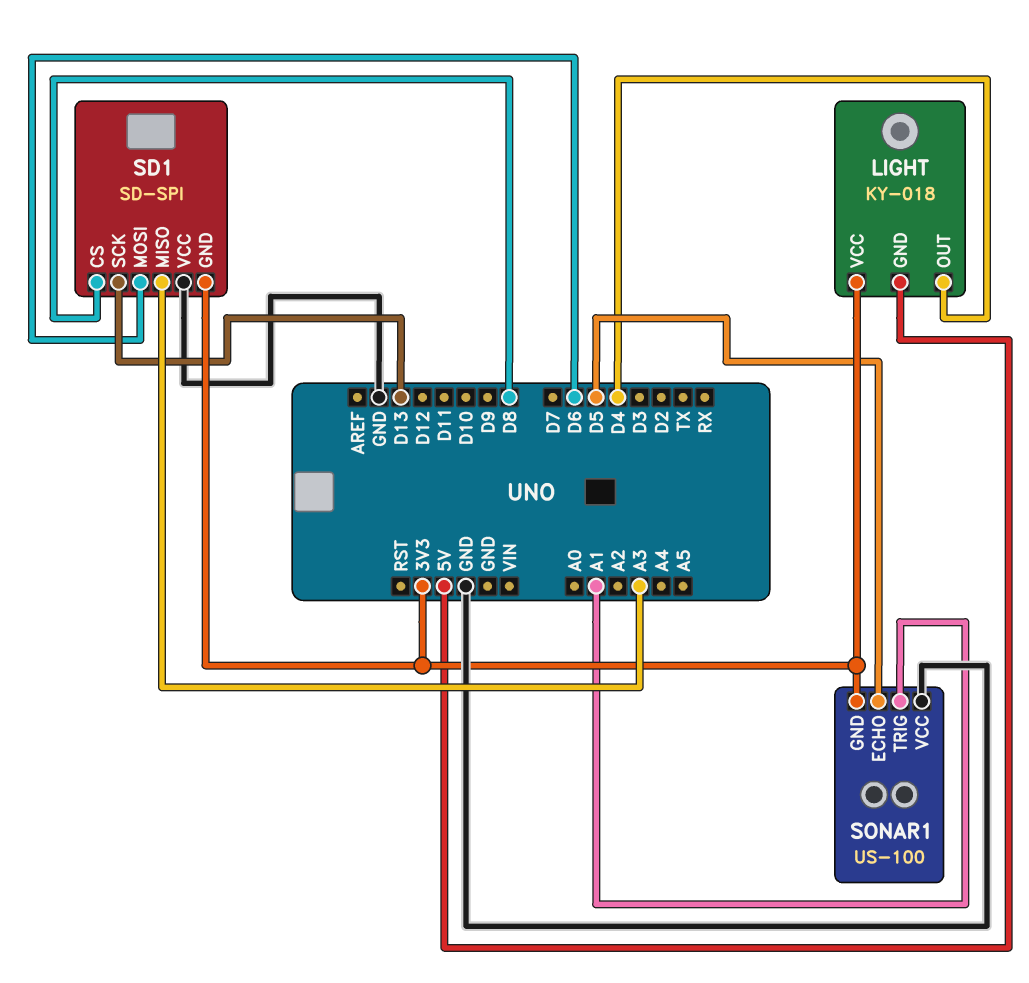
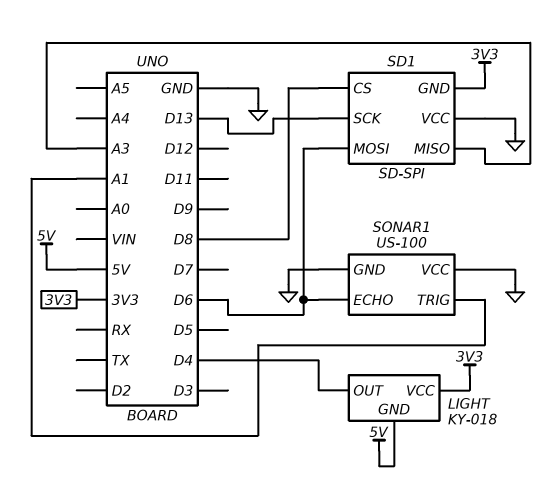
SONAR1 pin ECHO: D5 -> D6
SONAR1 pin GND: 3V3 -> GND

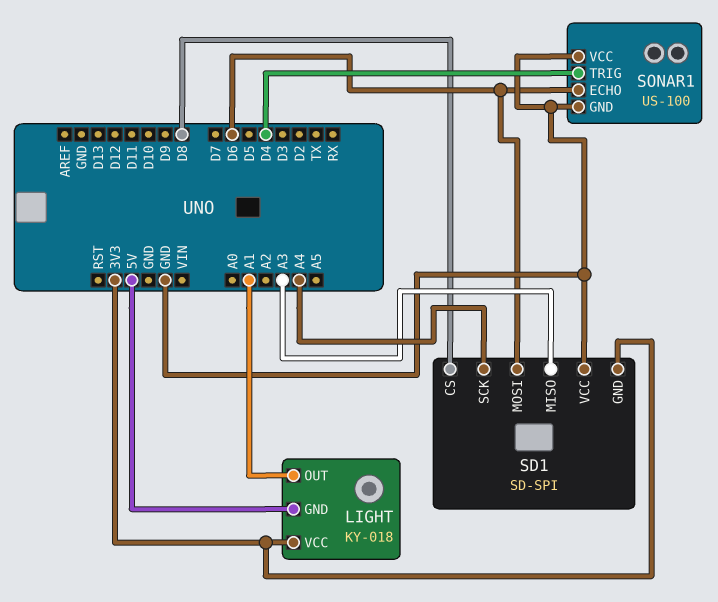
LIGHT pin OUT: D4 -> A1
SD1 pin SCK: D13 -> A4
SONAR1 pin TRIG: A1 -> D4

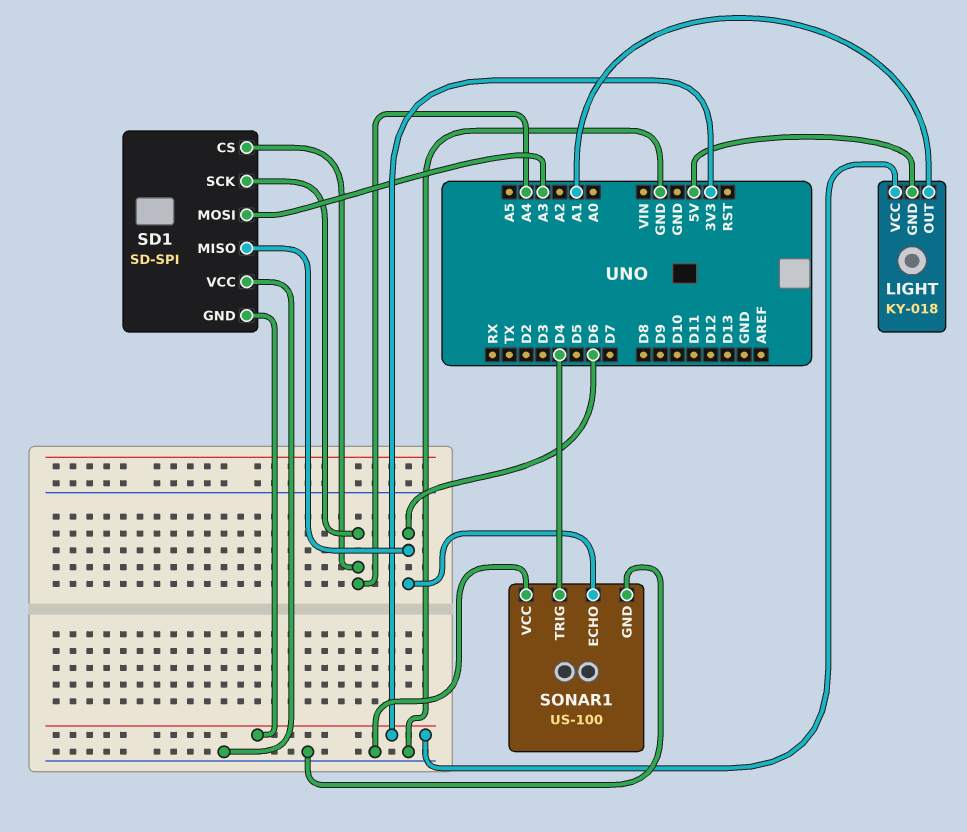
SD1 pin CS: D8 -> A4
SD1 pin MISO: A3 -> D6
SD1 pin MOSI: D6 -> A3

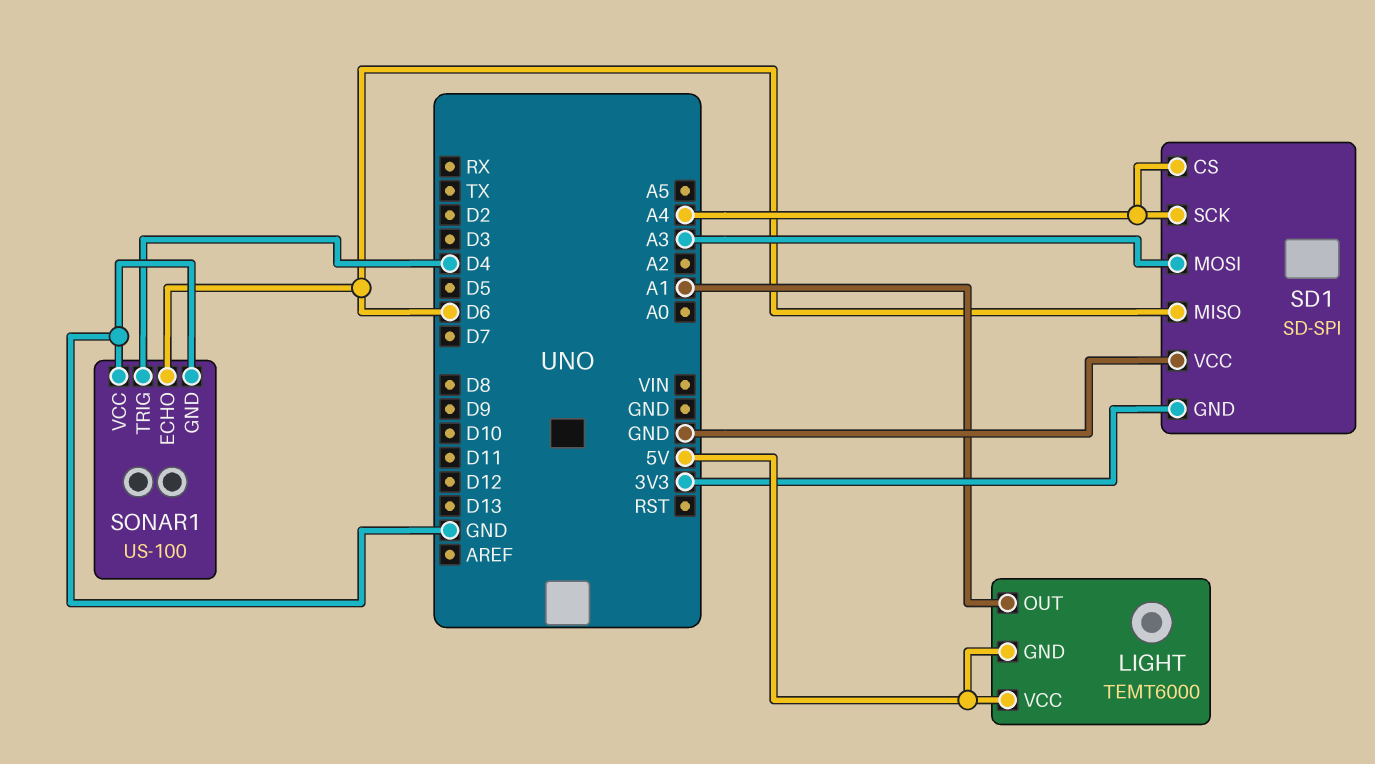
LIGHT: KY-018 -> TEMT6000
LIGHT pin VCC: 3V3 -> 5V

